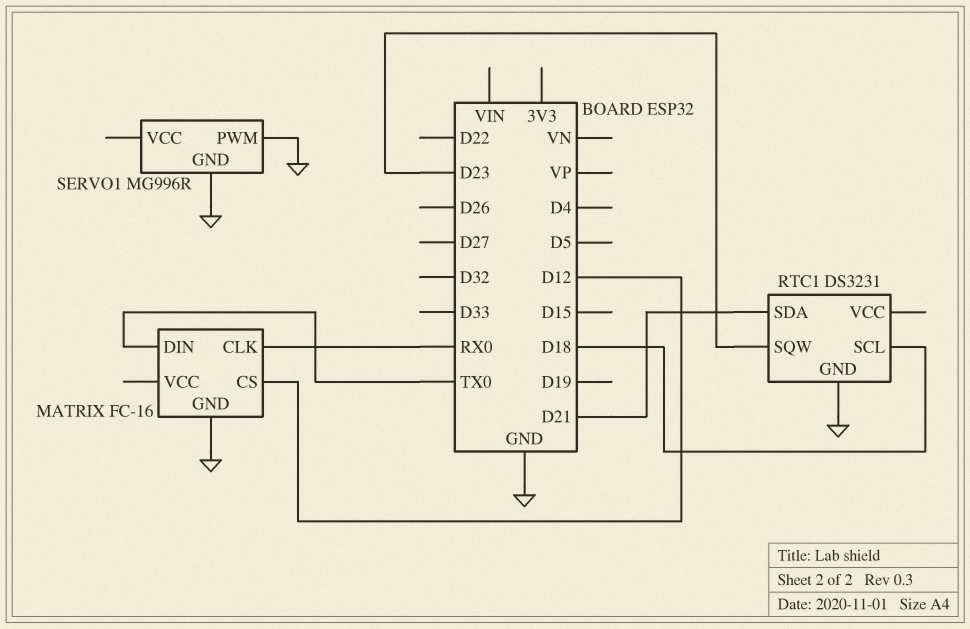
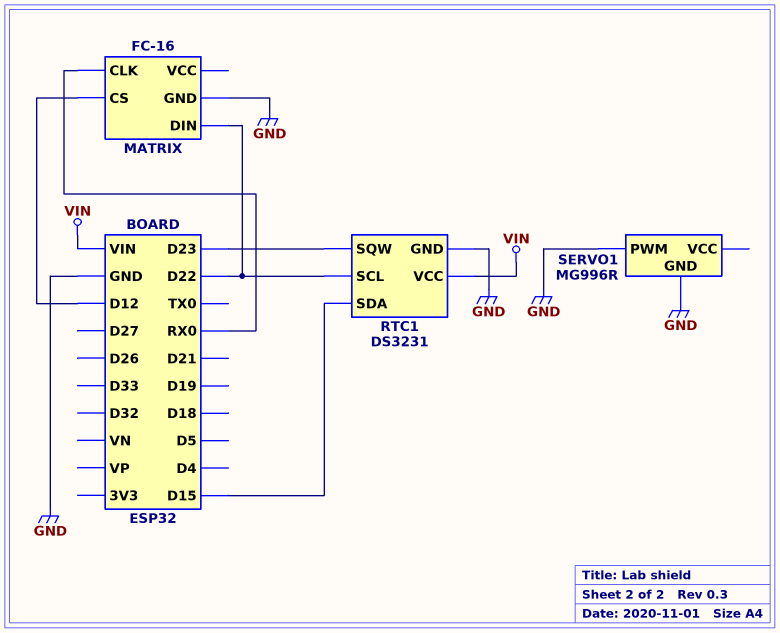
MATRIX pin DIN: TX0 -> D22
RTC1 pin SCL: D18 -> D22
RTC1 pin SDA: D21 -> D15
RTC1 pin VCC: none -> VIN

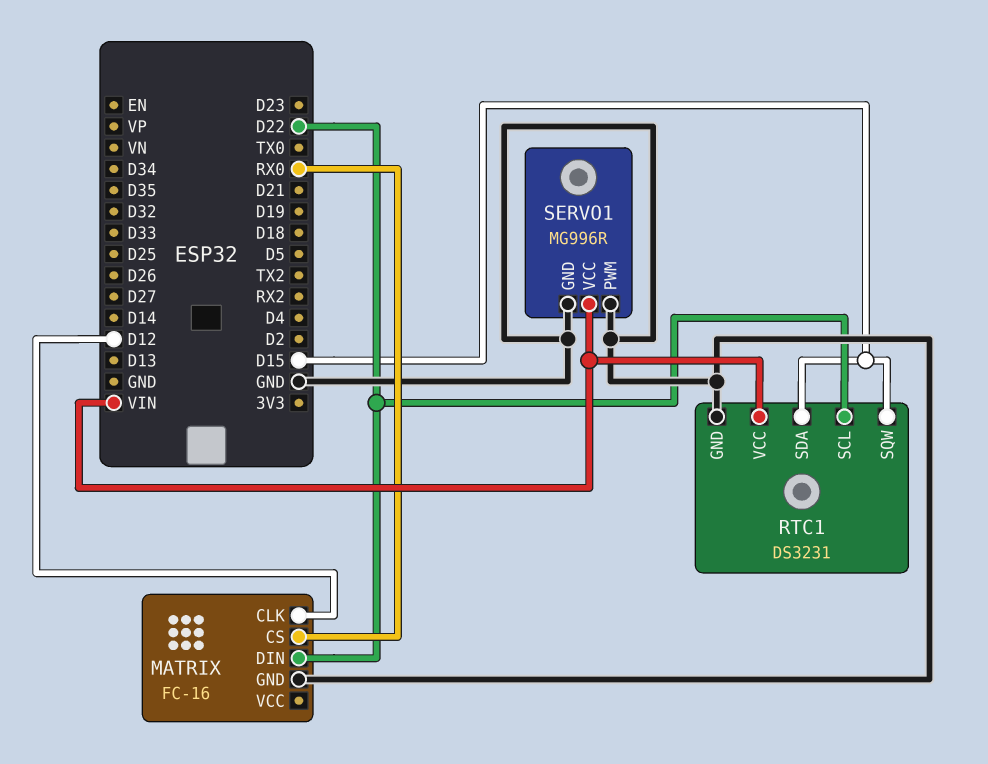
MATRIX pin CLK: RX0 -> D12
MATRIX pin CS: D12 -> RX0
RTC1 pin SQW: D23 -> D15
SERVO1 pin VCC: none -> VIN

